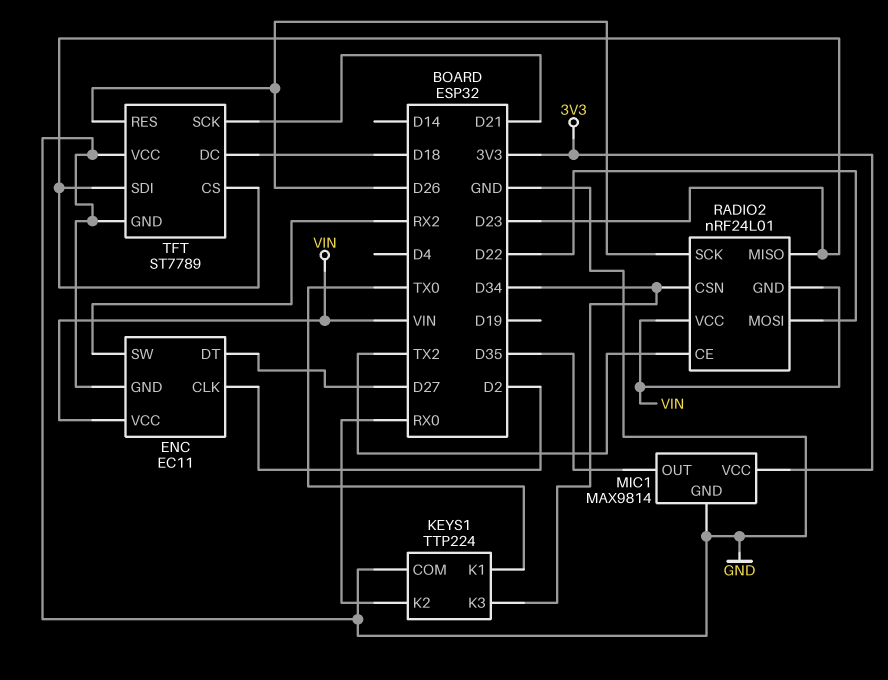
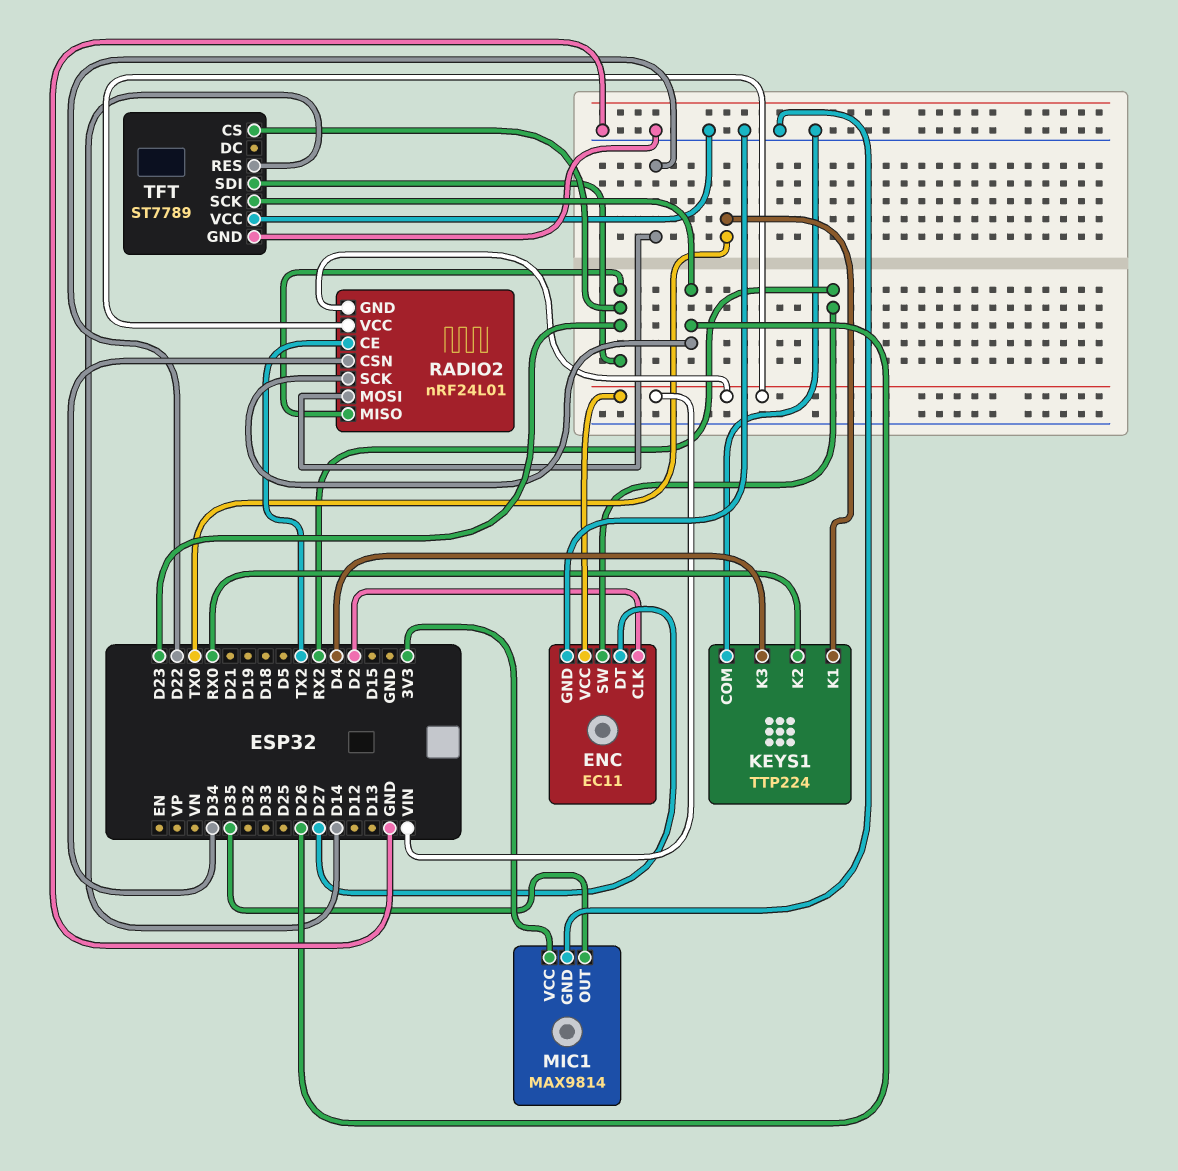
KEYS1 pin K3: D34 -> D4
TFT pin DC: D18 -> none
TFT pin RES: D26 -> D14
TFT pin SCK: D21 -> D26

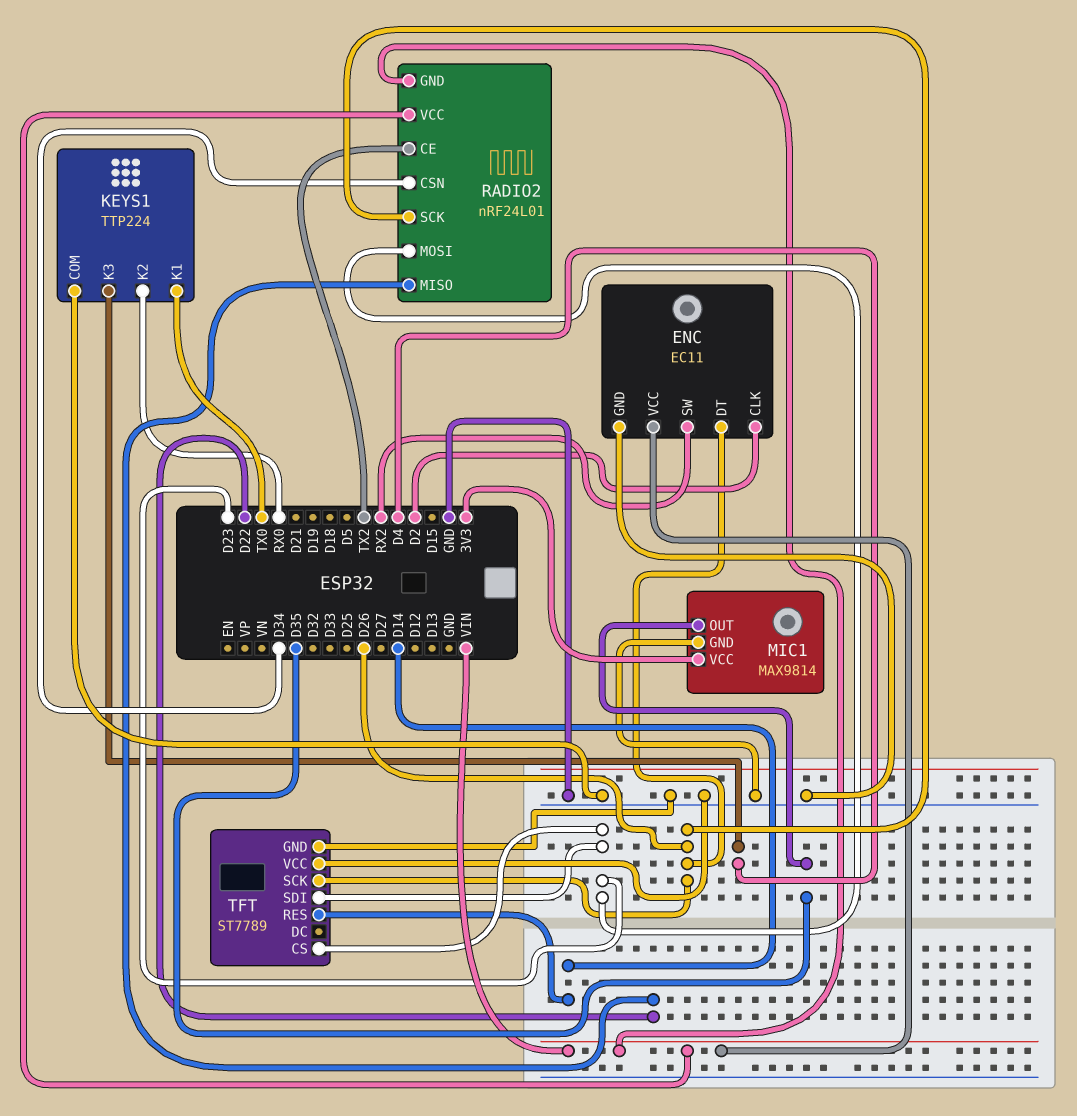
ENC pin DT: D27 -> D26
RADIO2 pin MISO: D23 -> D22
RADIO2 pin MOSI: D22 -> D23

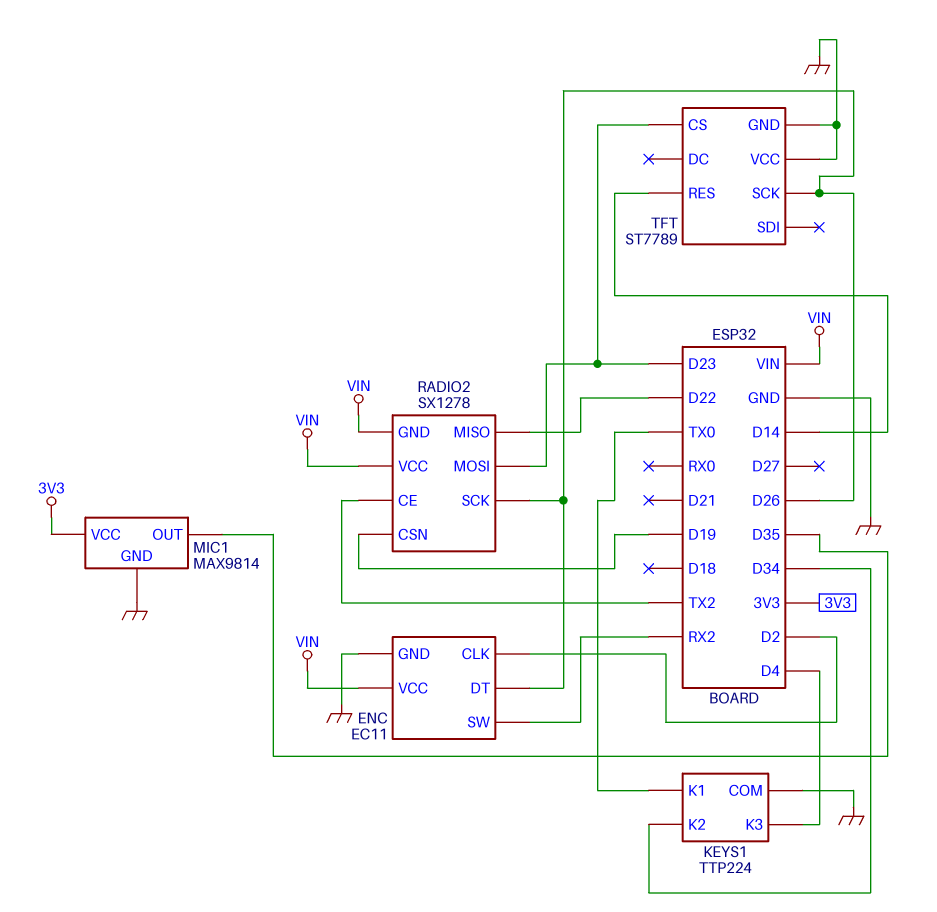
KEYS1 pin K2: RX0 -> D34
RADIO2: nRF24L01 -> SX1278
RADIO2 pin CSN: D34 -> D19
TFT pin SDI: D23 -> none

